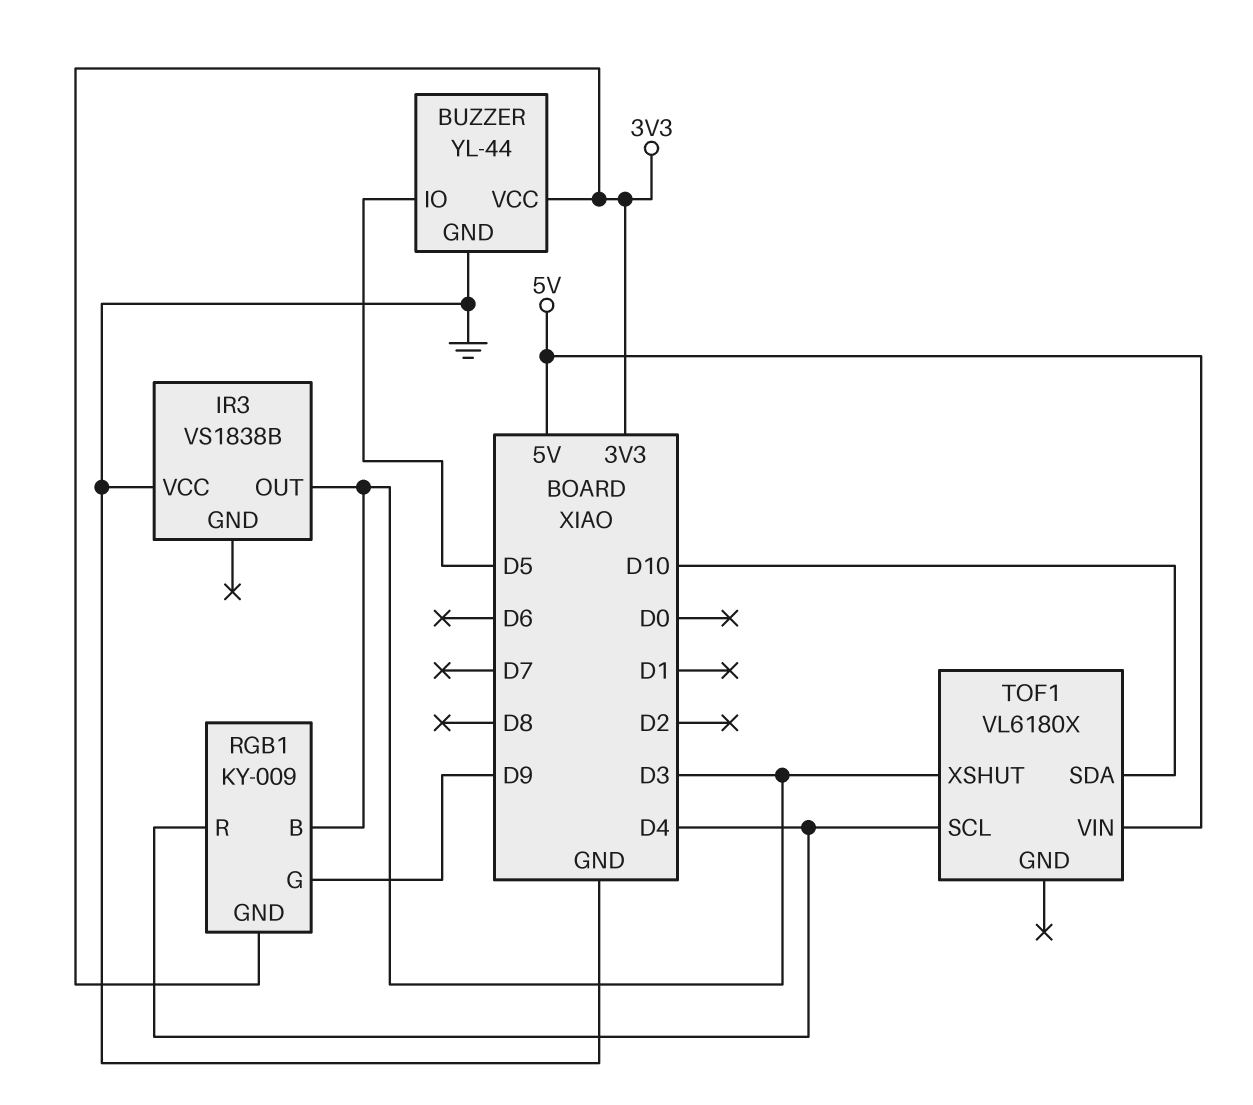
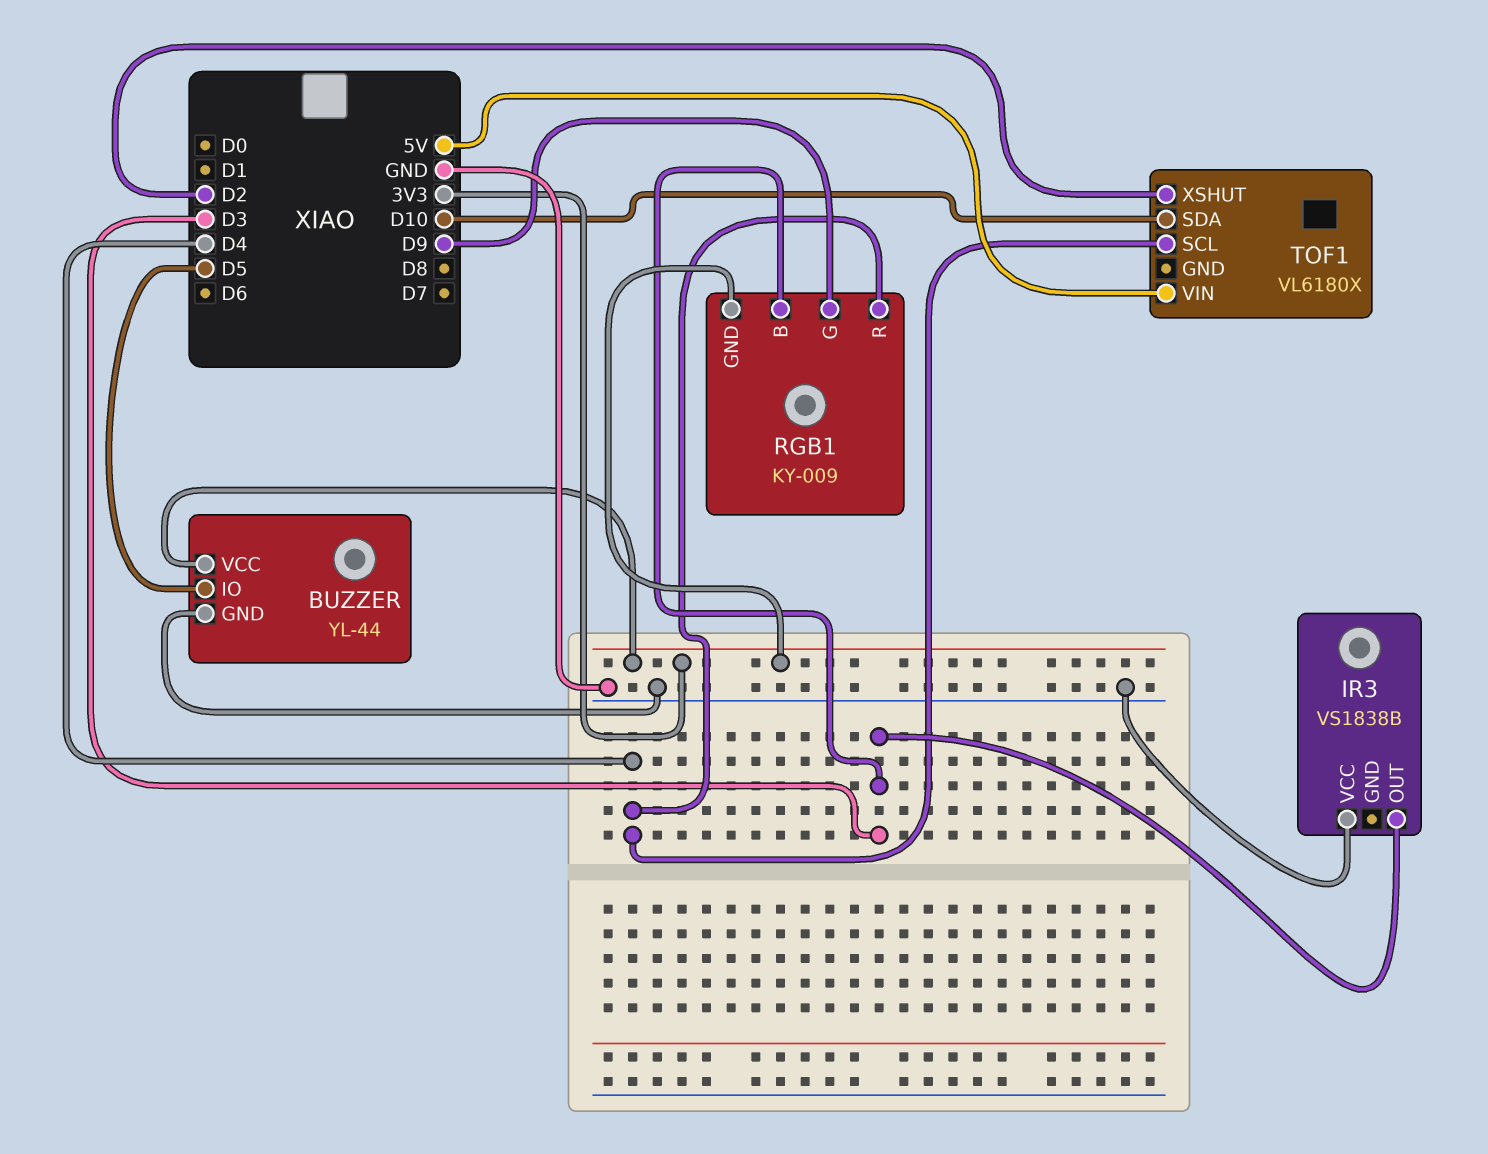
TOF1 pin XSHUT: D3 -> D2

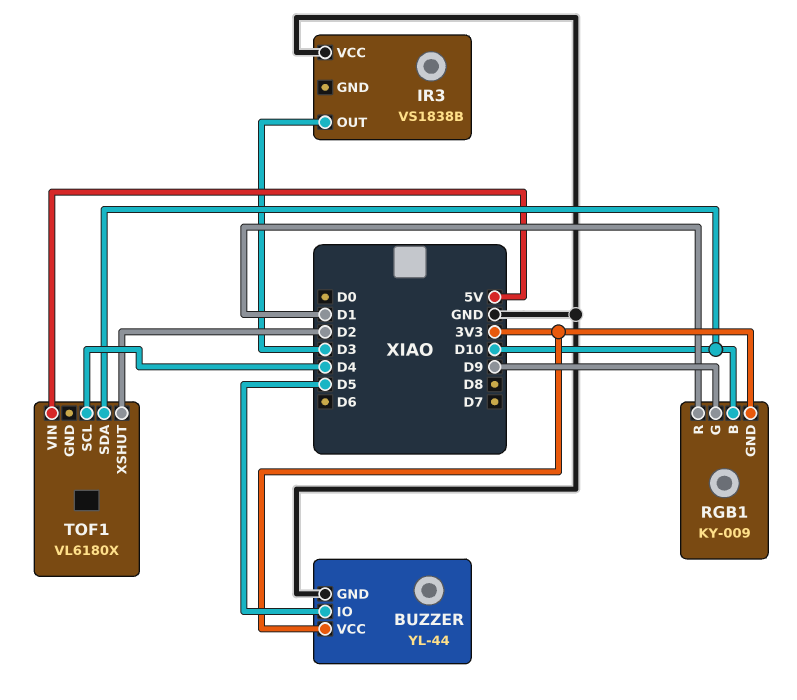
RGB1 pin B: D3 -> D10
RGB1 pin R: D4 -> D1

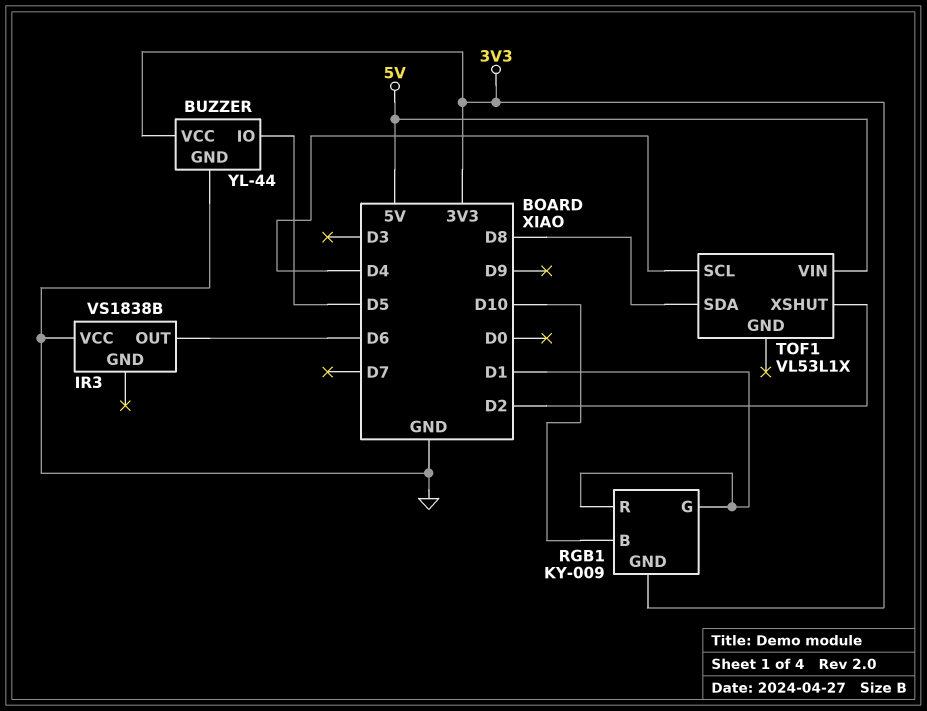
IR3 pin OUT: D3 -> D6
RGB1 pin G: D9 -> D1
TOF1: VL6180X -> VL53L1X
TOF1 pin SDA: D10 -> D8

